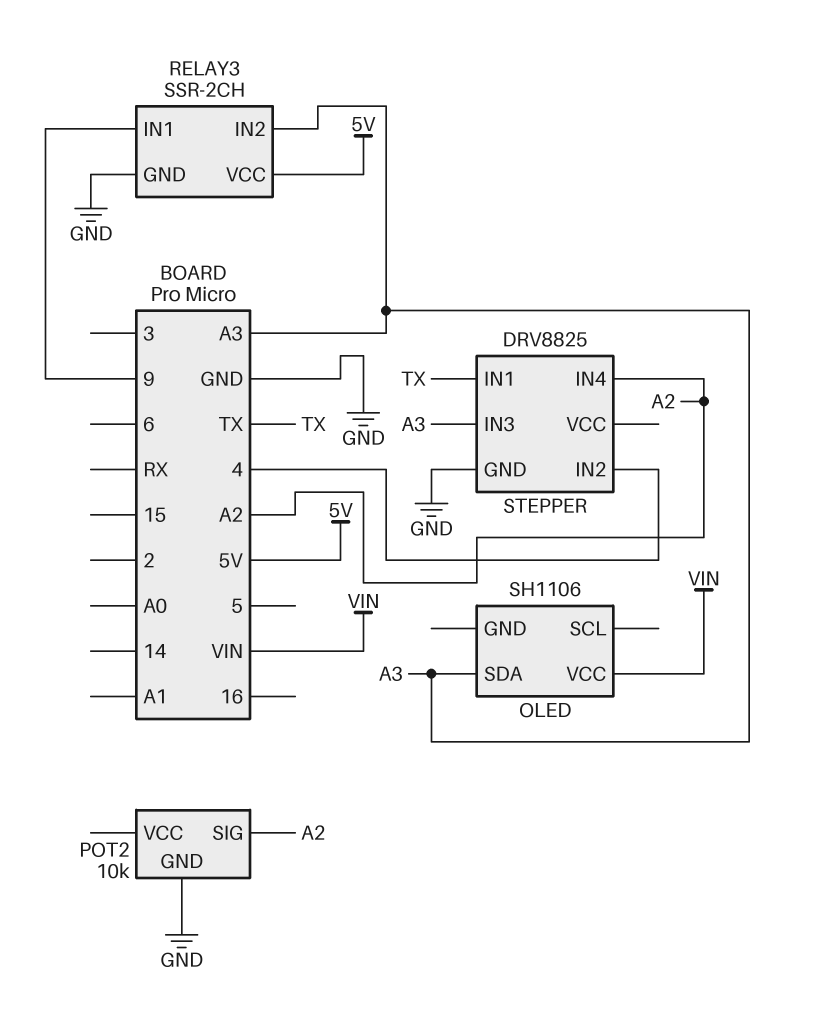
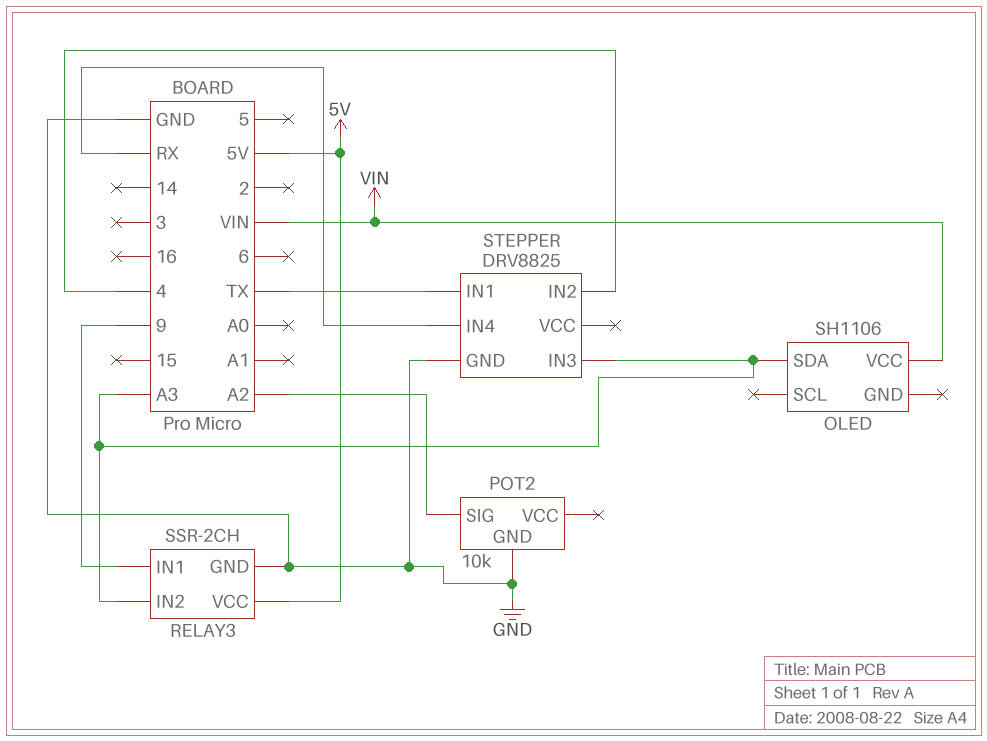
STEPPER pin IN4: A2 -> RX

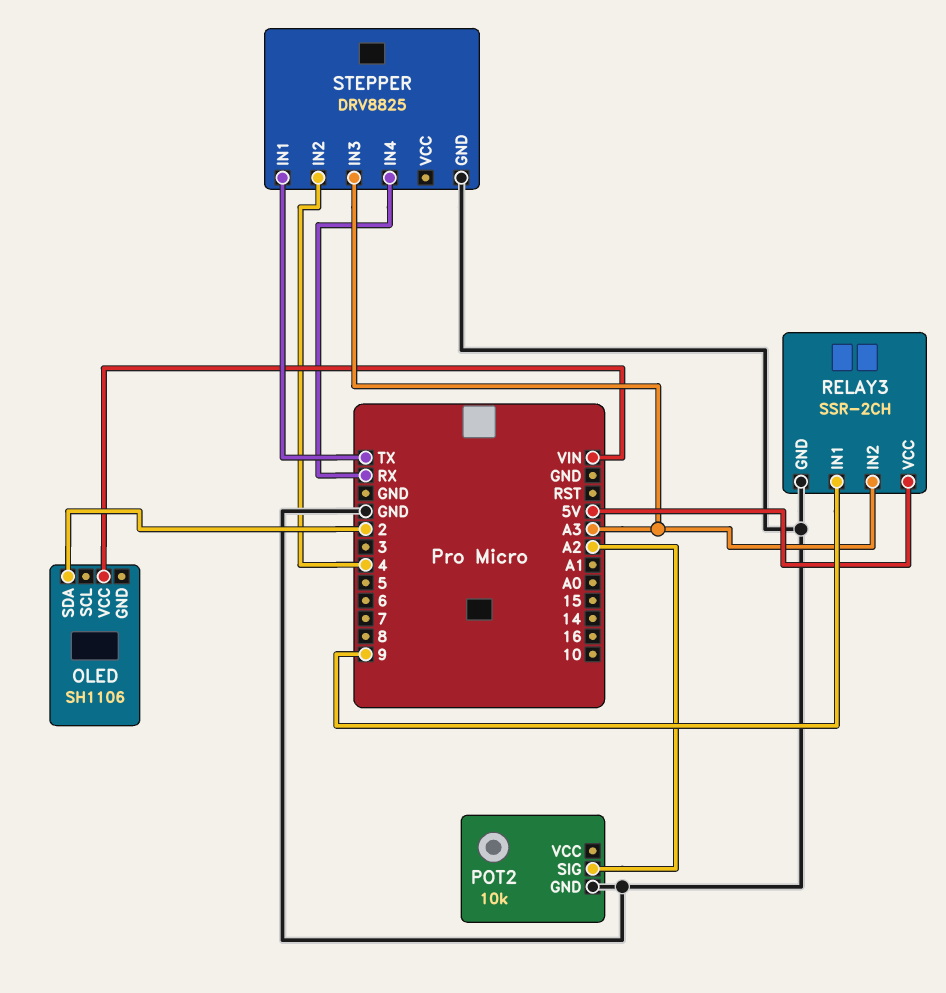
OLED pin SDA: A3 -> 2

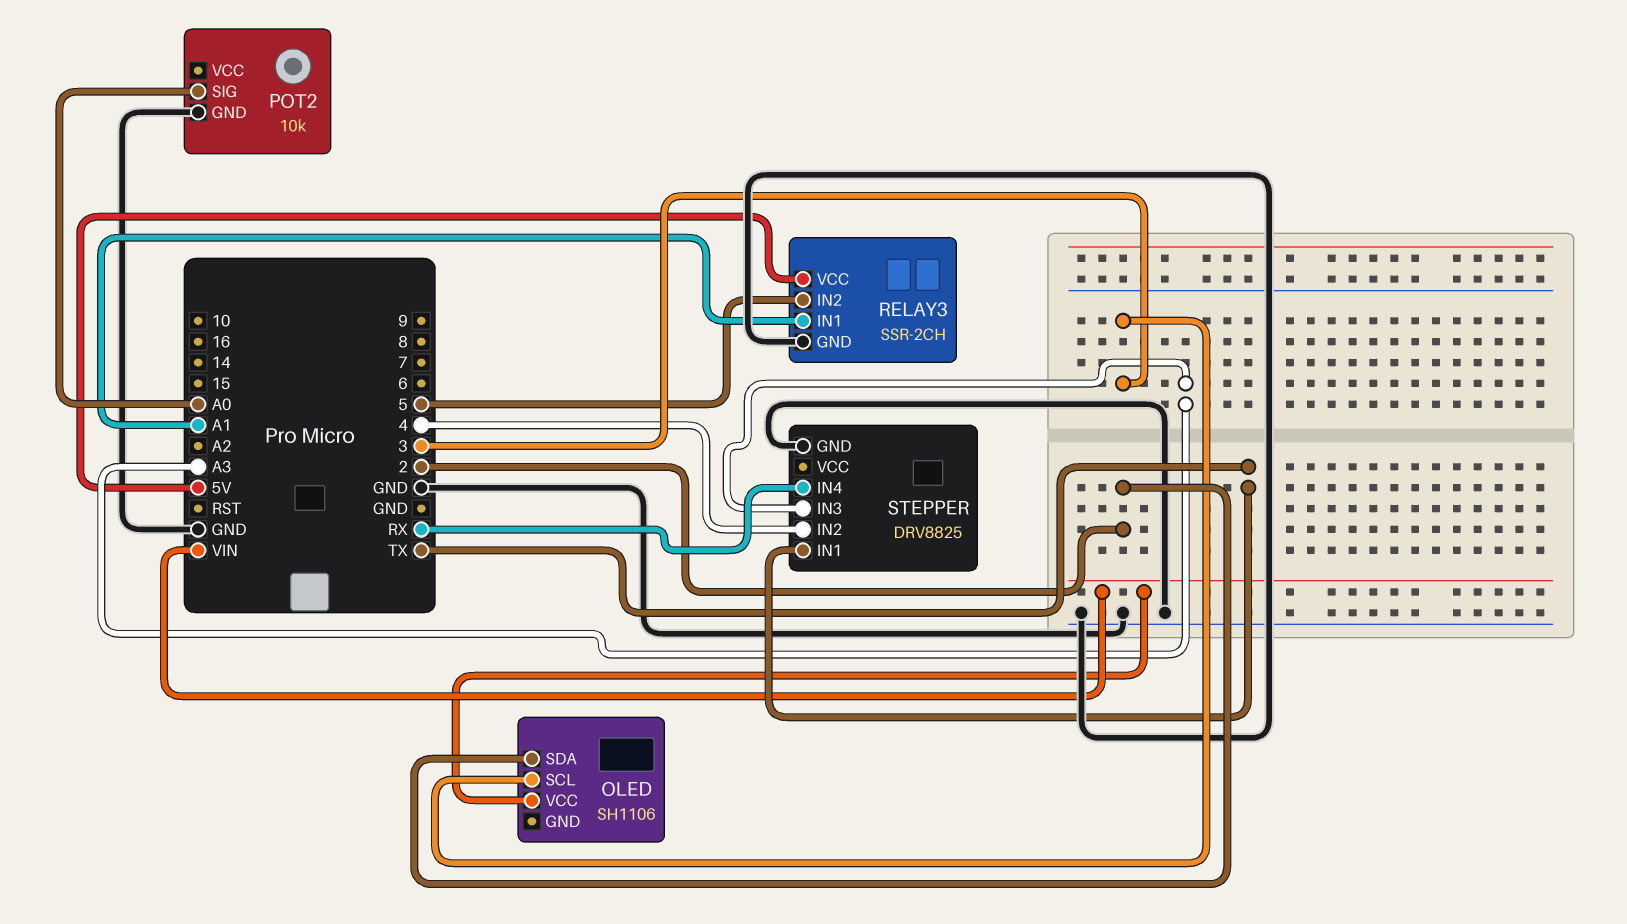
OLED pin SCL: none -> 3
POT2 pin SIG: A2 -> A0
RELAY3 pin IN1: 9 -> A1
RELAY3 pin IN2: A3 -> 5

